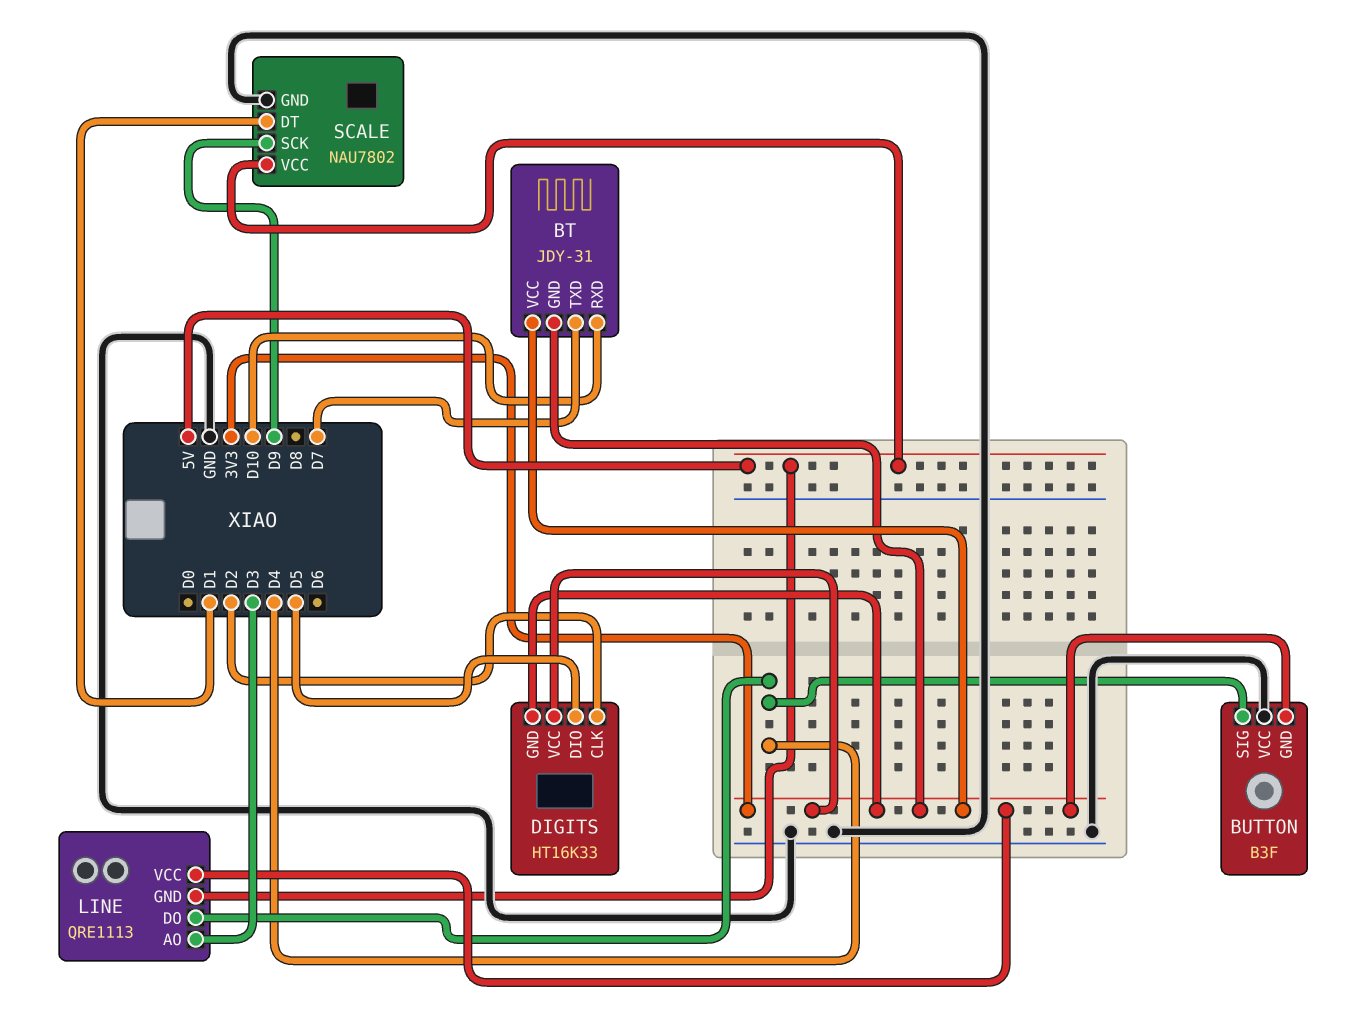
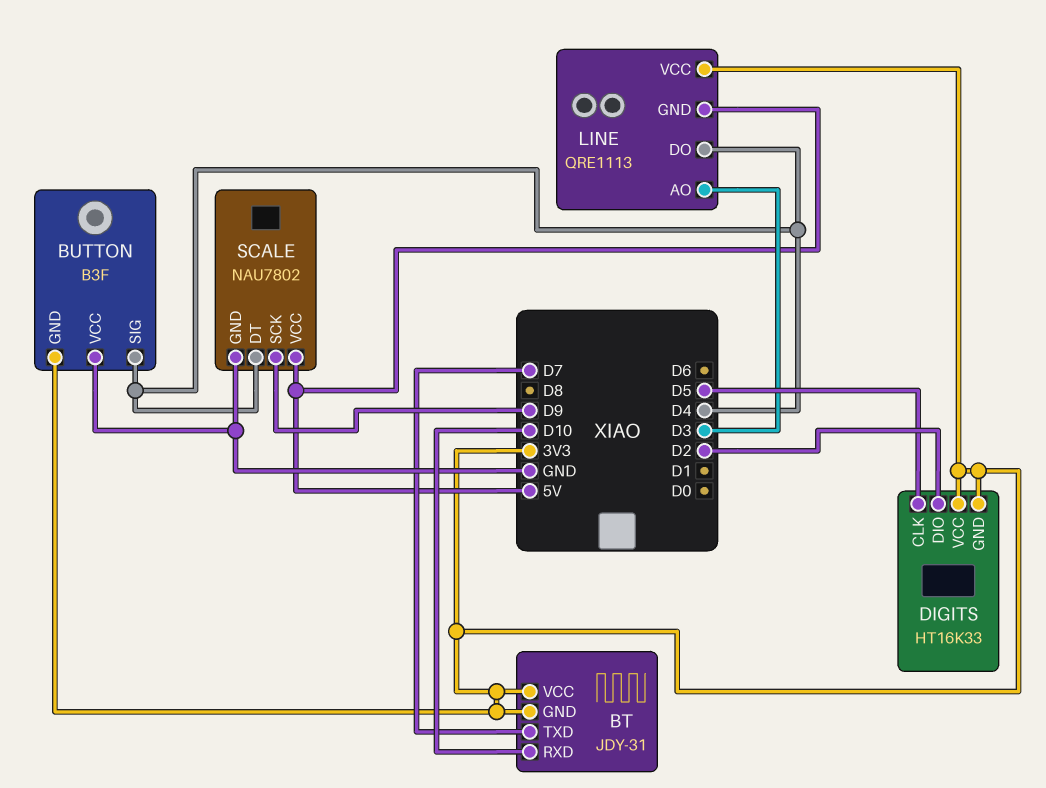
DIGITS pin CLK: D2 -> D5
DIGITS pin DIO: D5 -> D2
SCALE pin DT: D1 -> D4

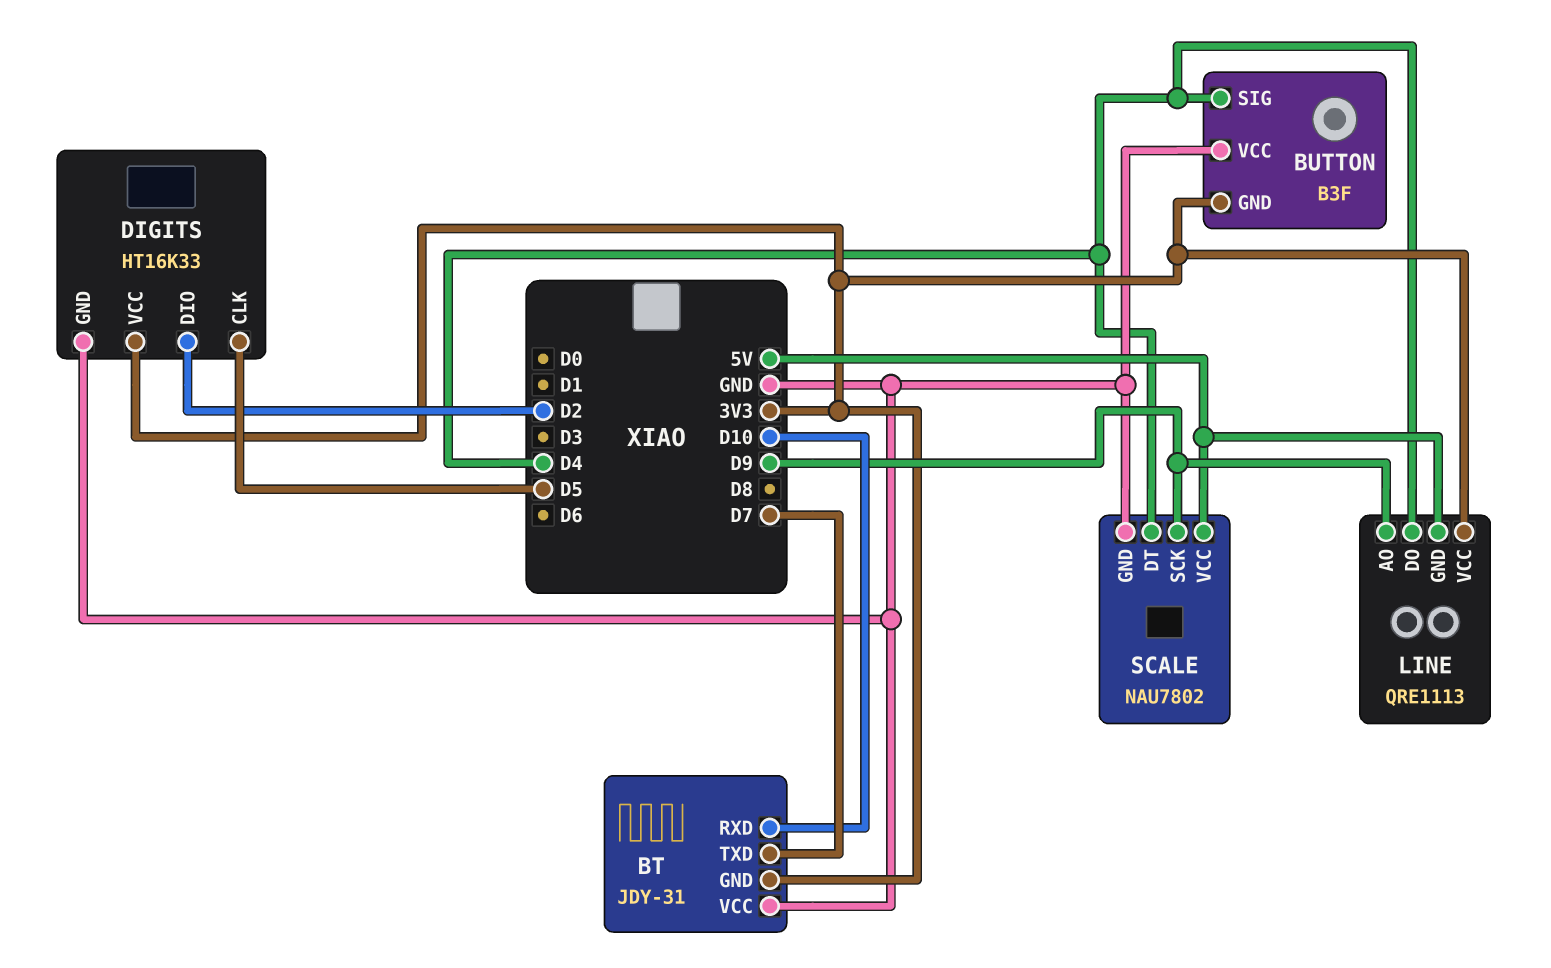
BT pin VCC: 3V3 -> GND
DIGITS pin GND: 3V3 -> GND
LINE pin AO: D3 -> D9

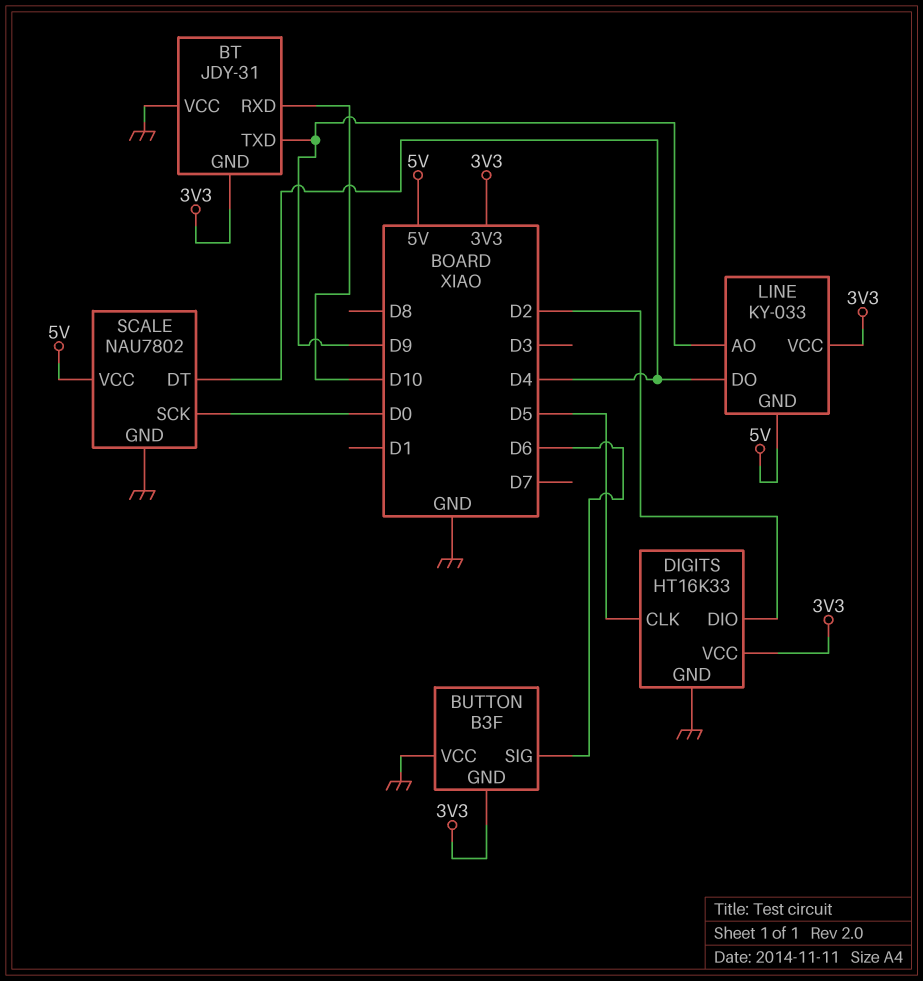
BT pin TXD: D7 -> D9
BUTTON pin SIG: D4 -> D6
LINE: QRE1113 -> KY-033
SCALE pin SCK: D9 -> D0

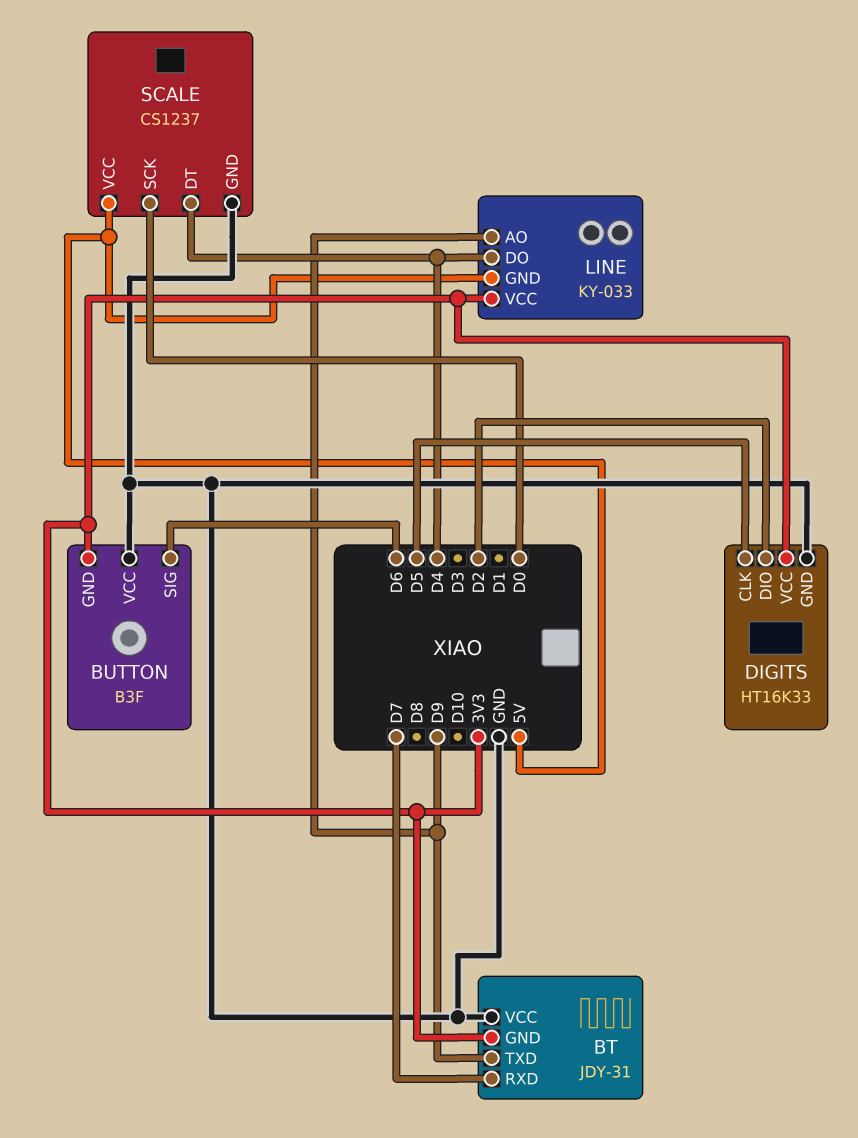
BT pin RXD: D10 -> D7
SCALE: NAU7802 -> CS1237

